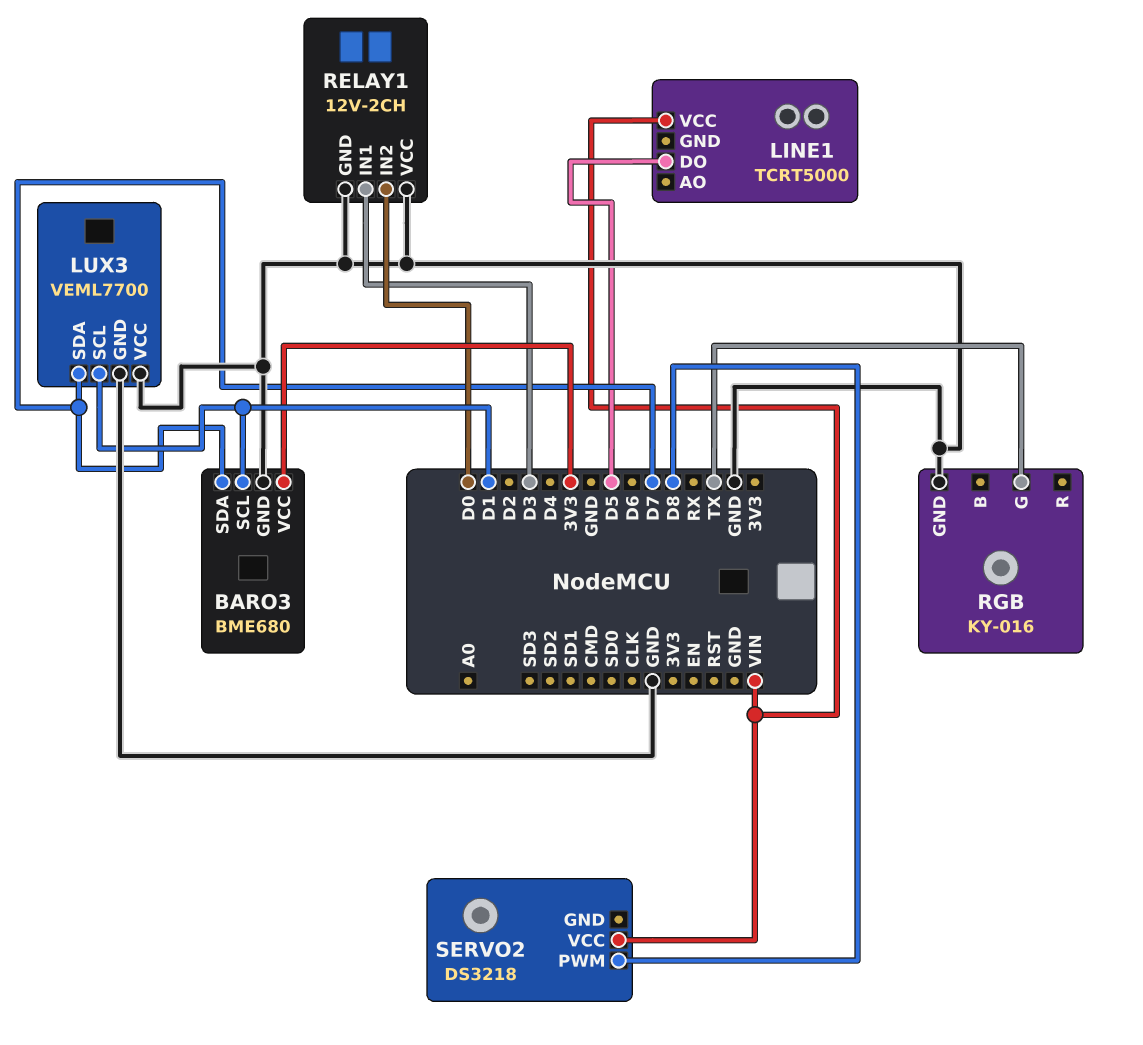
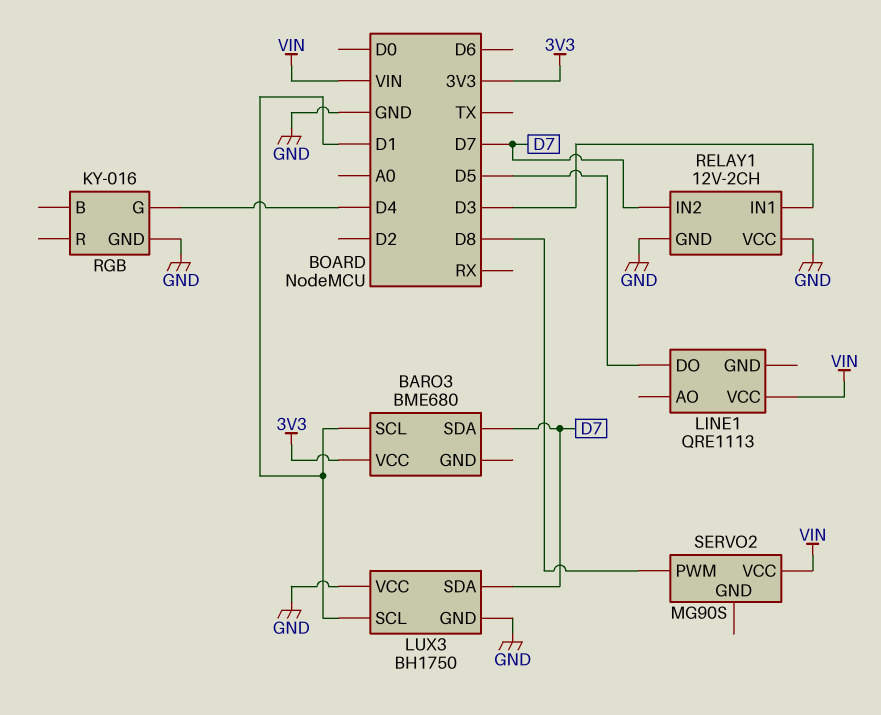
BARO3 pin GND: GND -> none
LINE1: TCRT5000 -> QRE1113
LUX3: VEML7700 -> BH1750
RELAY1 pin IN2: D0 -> D7
RGB pin G: TX -> D4
SERVO2: DS3218 -> MG90S

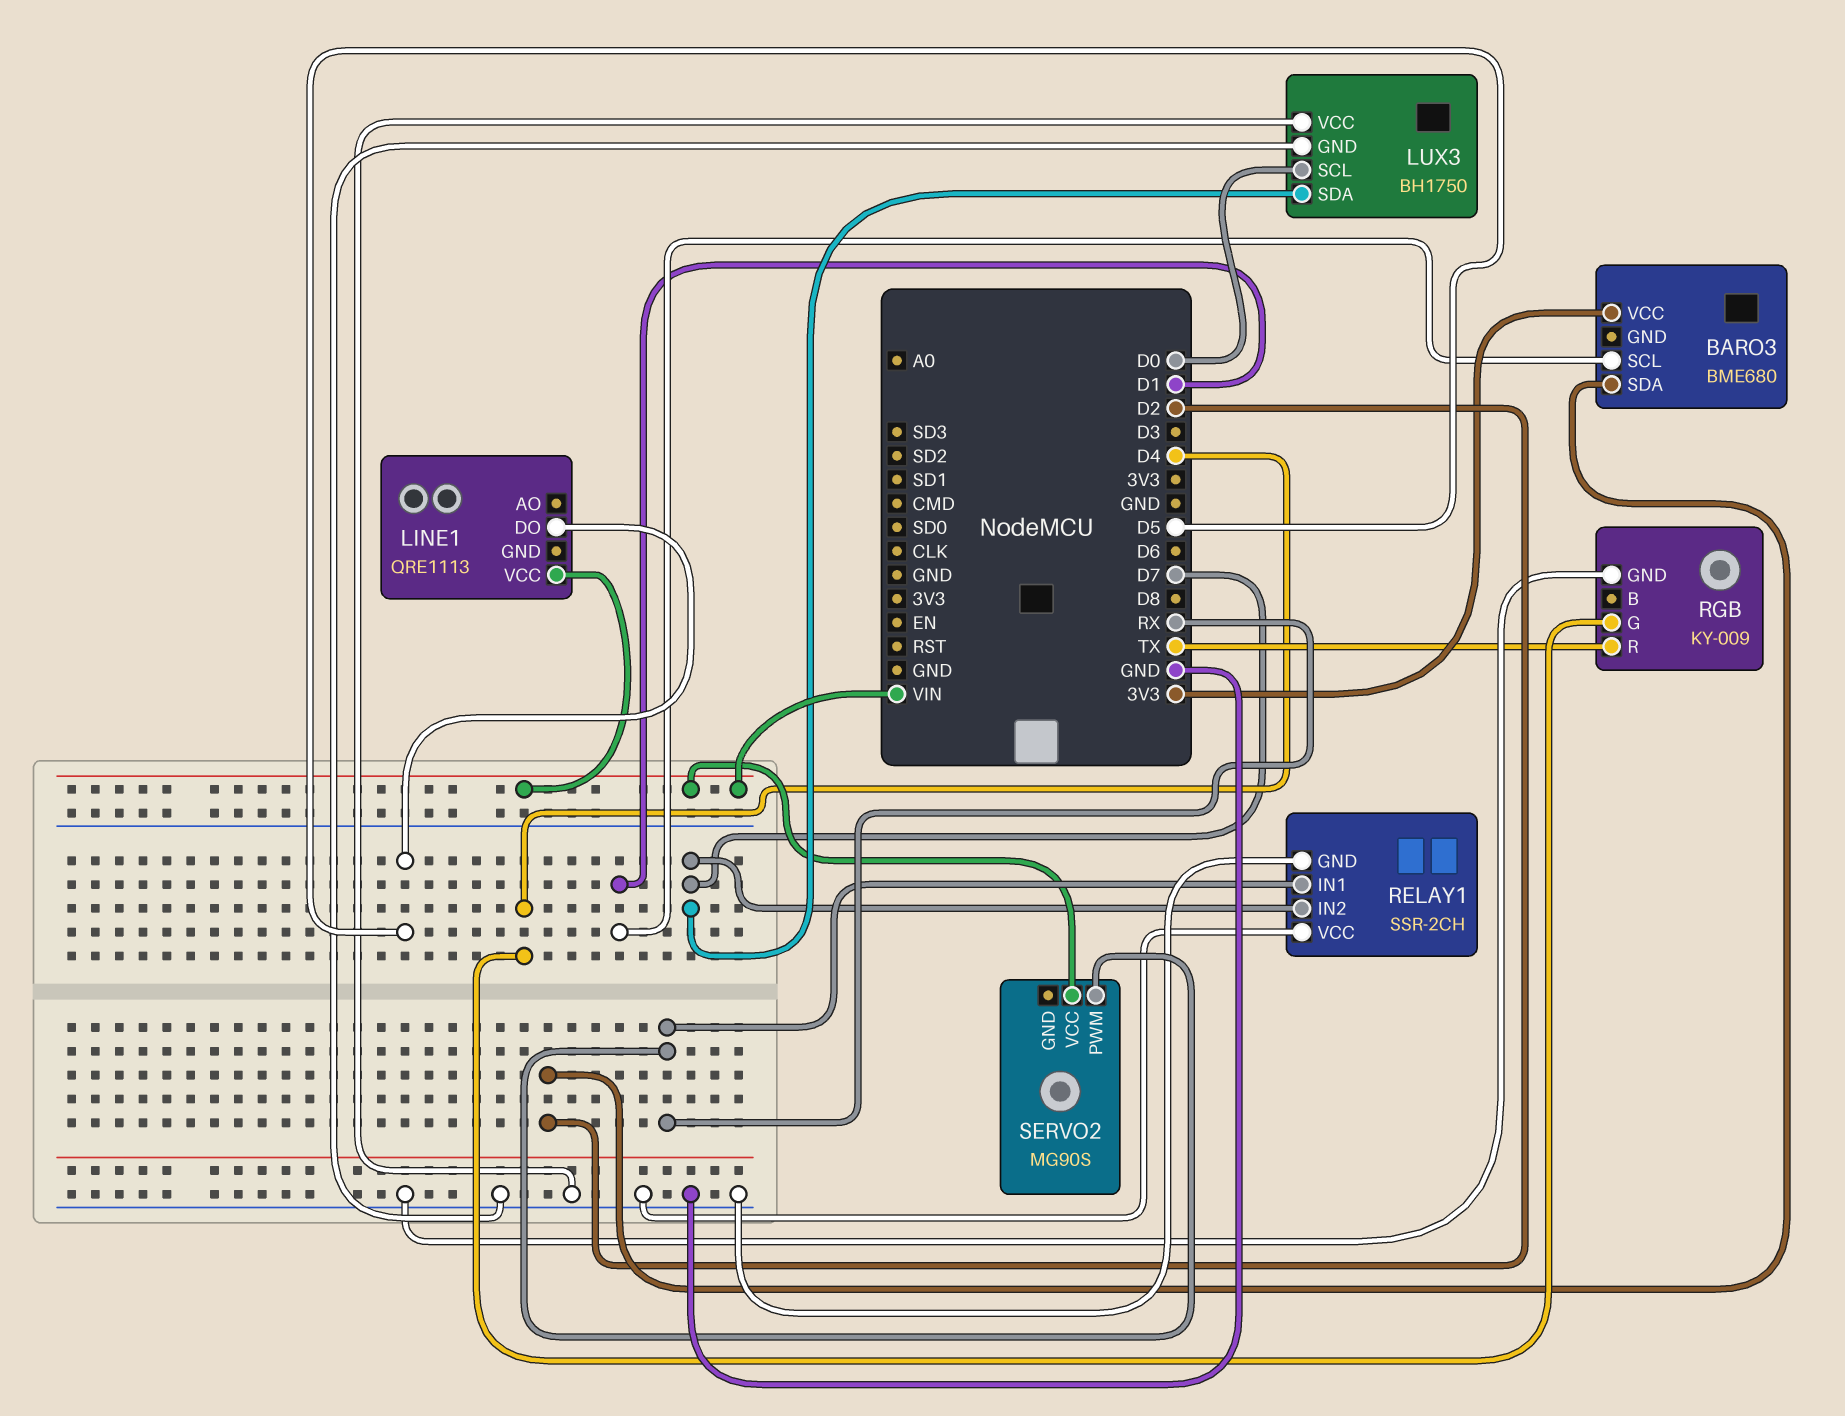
BARO3 pin SDA: D7 -> D2
LUX3 pin SCL: D1 -> D0
RELAY1: 12V-2CH -> SSR-2CH
RELAY1 pin IN1: D3 -> RX
RGB: KY-016 -> KY-009
RGB pin R: none -> TX
SERVO2 pin PWM: D8 -> RX

